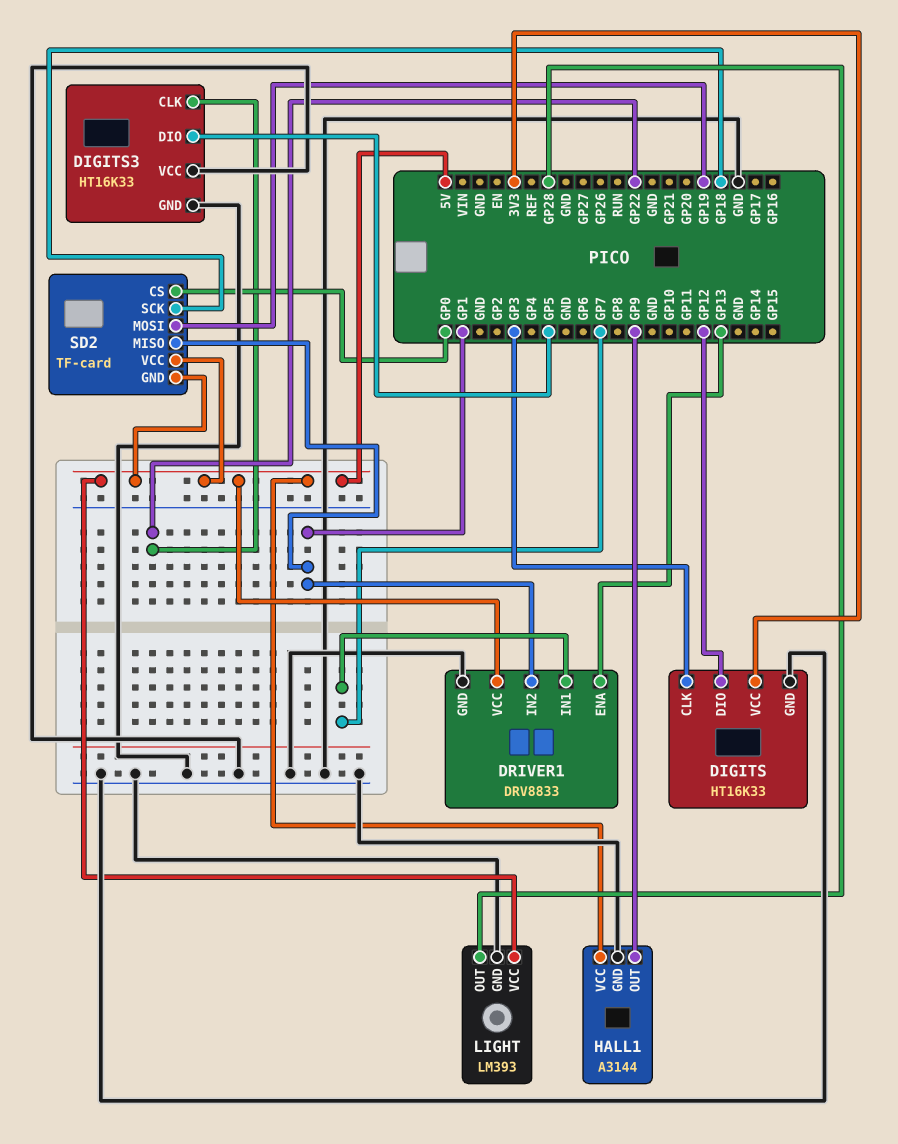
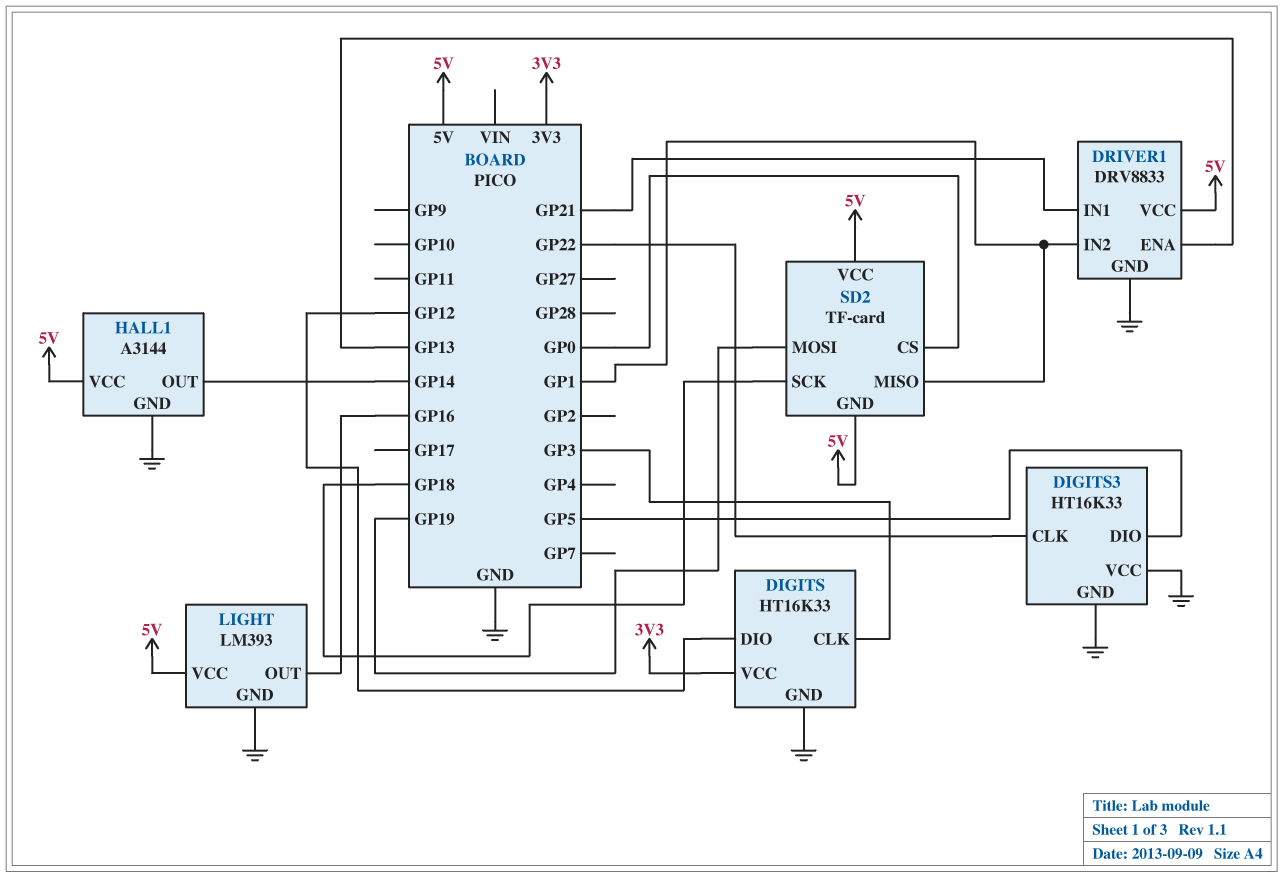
DRIVER1 pin IN1: GP7 -> GP21
HALL1 pin OUT: GP9 -> GP14
LIGHT pin OUT: GP28 -> GP16

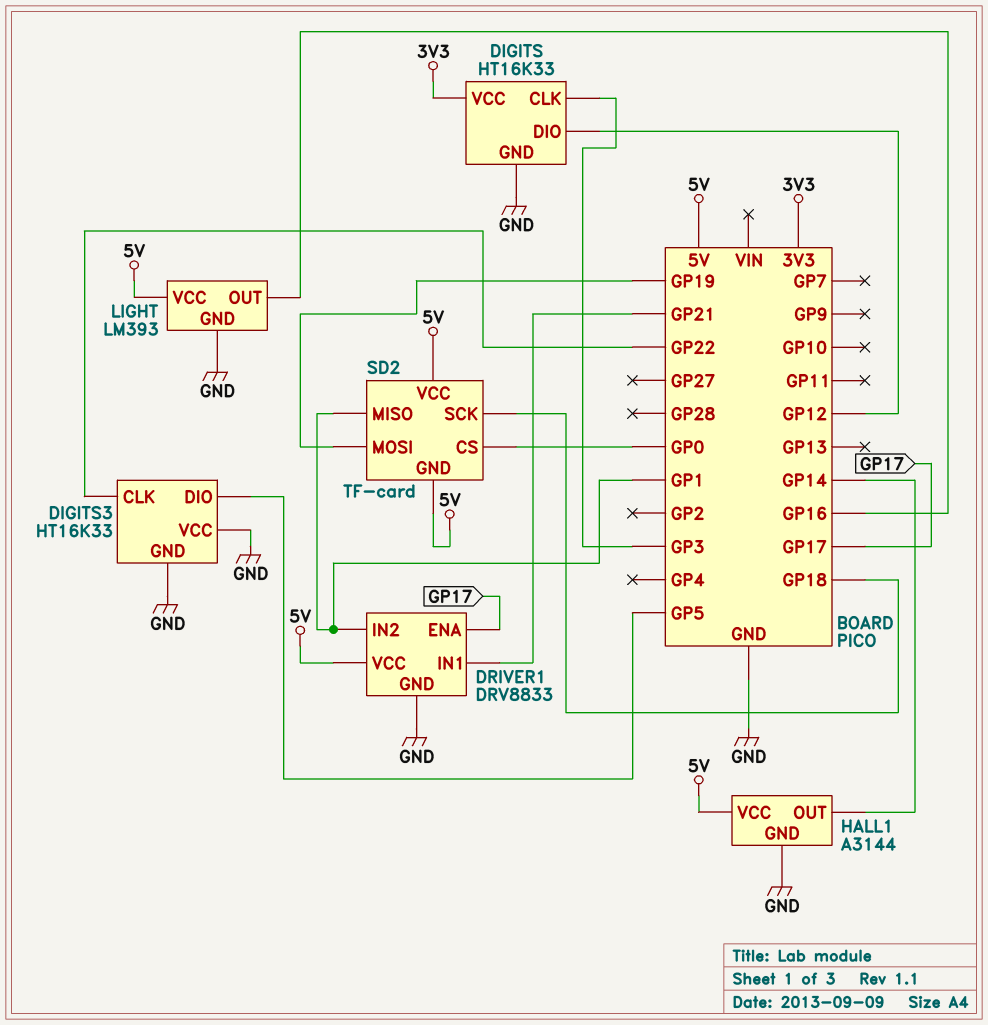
DRIVER1 pin ENA: GP13 -> GP17

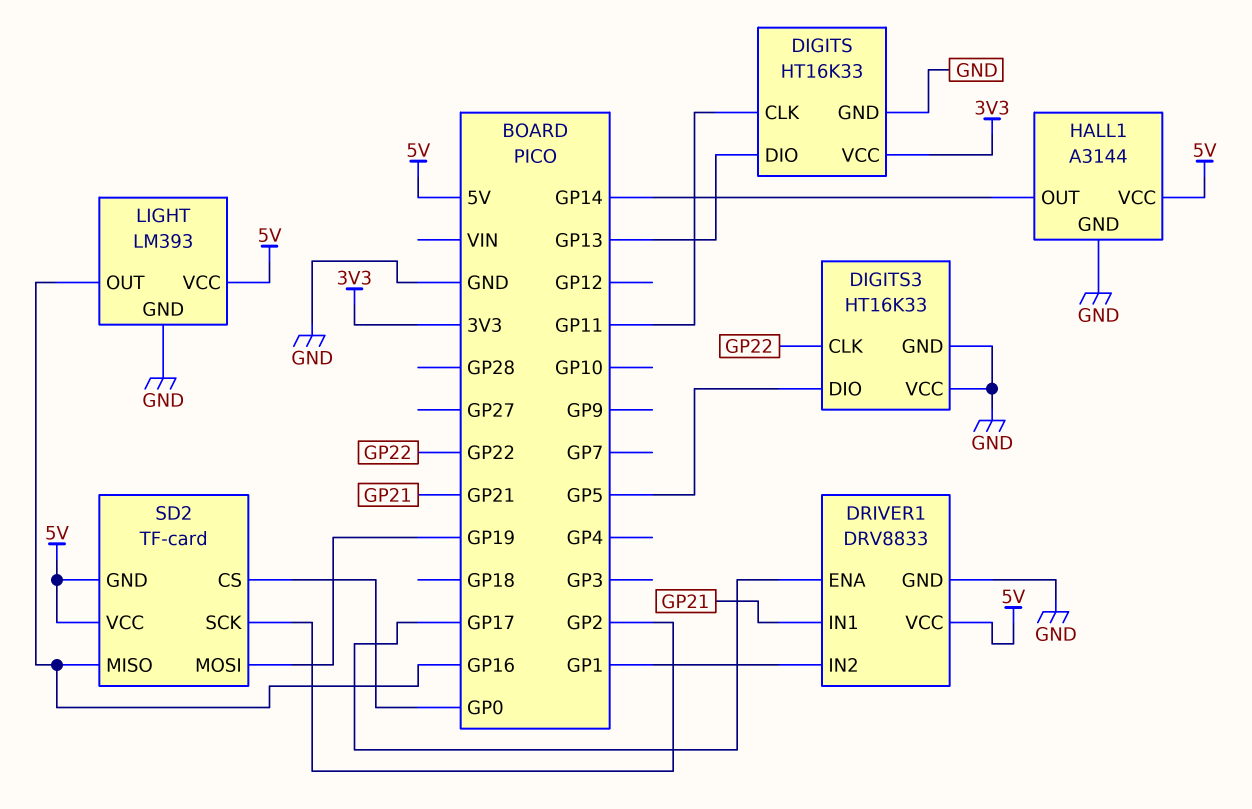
DIGITS pin CLK: GP3 -> GP11
DIGITS pin DIO: GP12 -> GP13
SD2 pin MISO: GP1 -> GP16
SD2 pin SCK: GP18 -> GP2

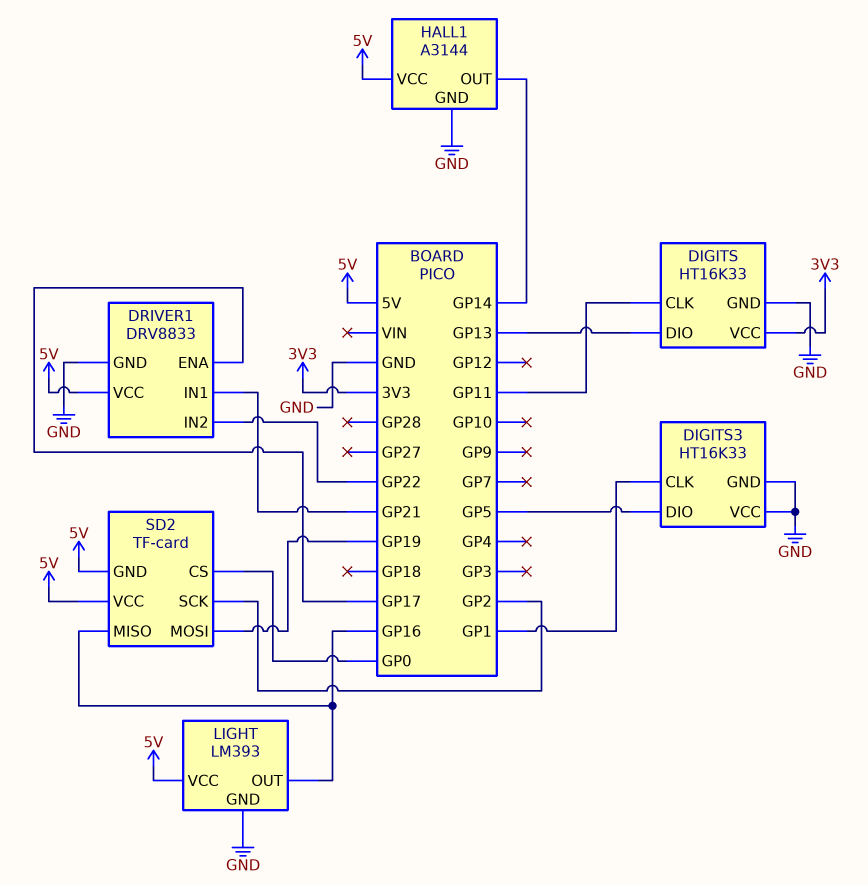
DIGITS3 pin CLK: GP22 -> GP1
DRIVER1 pin IN2: GP1 -> GP22

